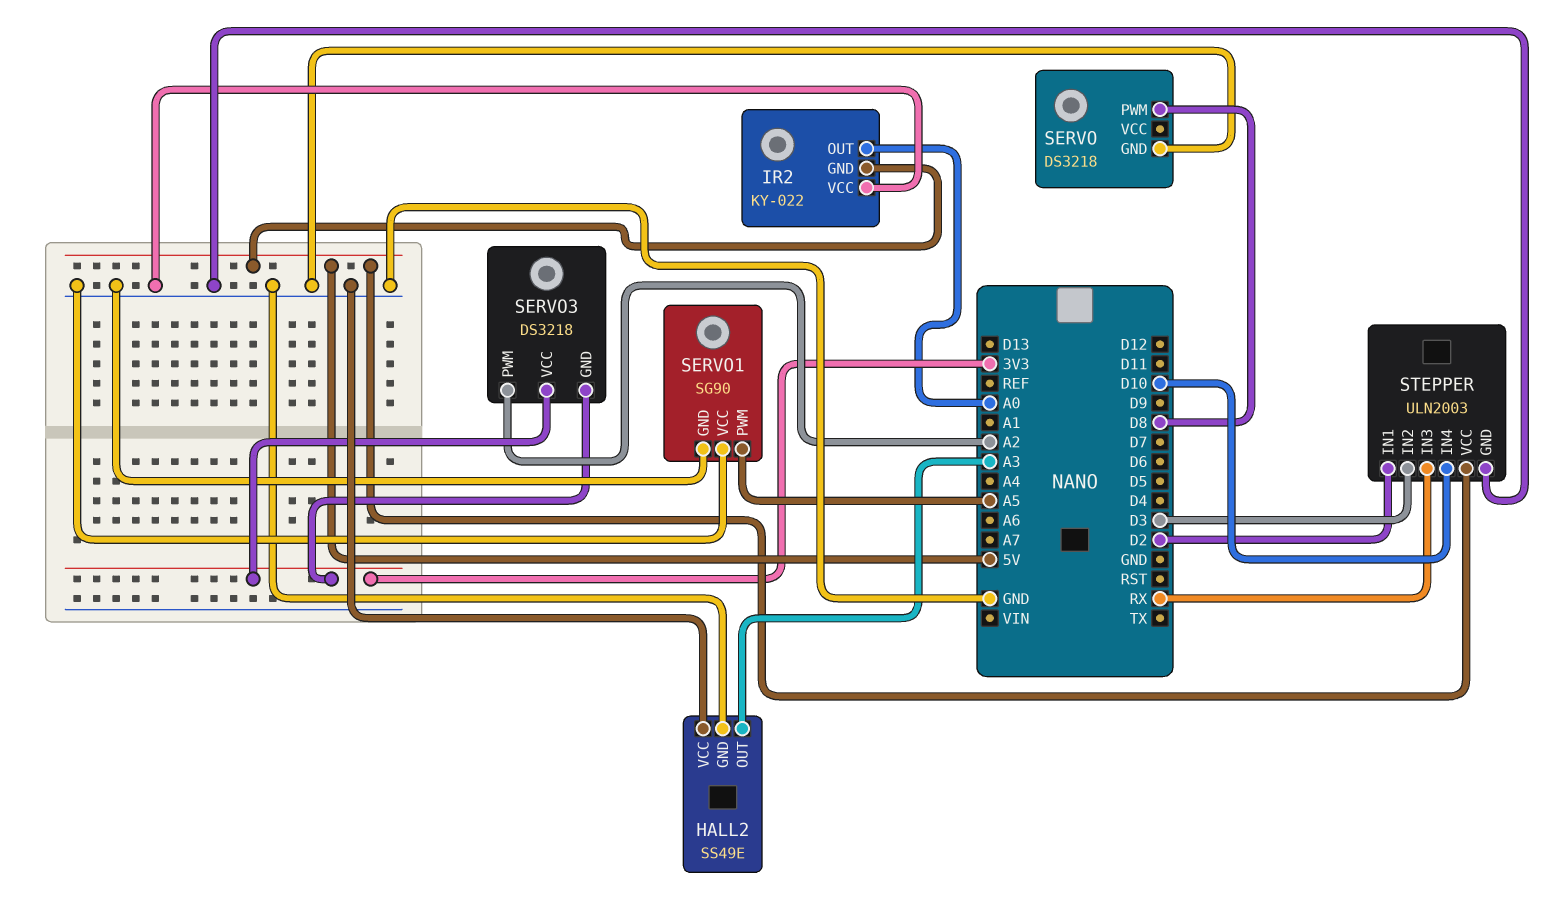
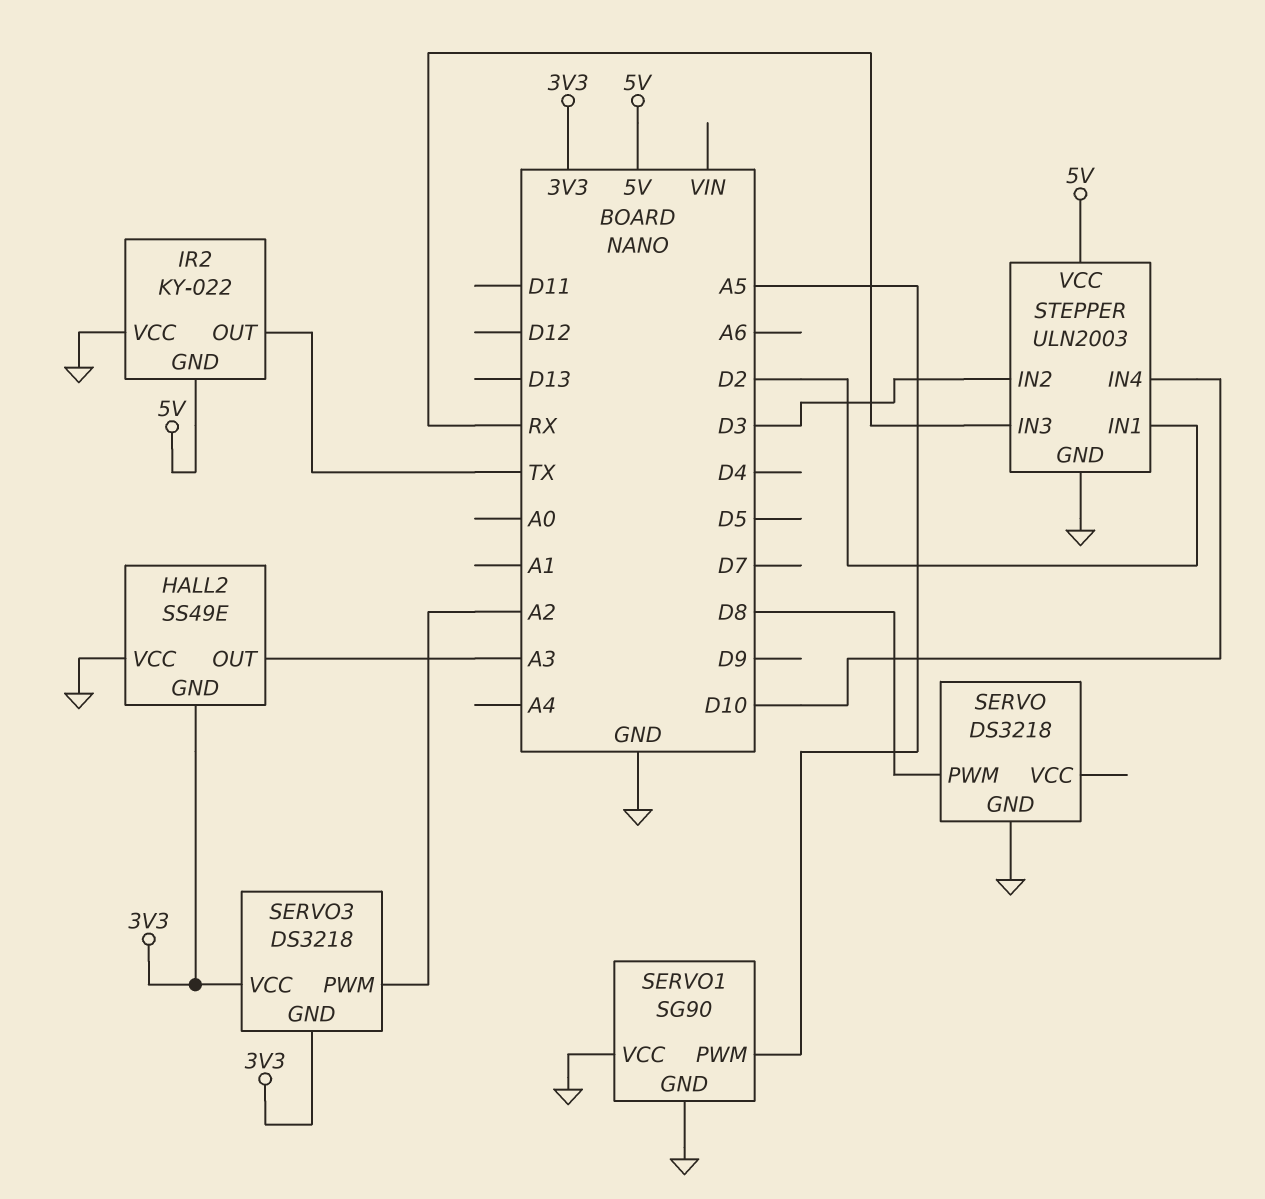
HALL2 pin GND: GND -> 3V3
IR2 pin OUT: A0 -> TX

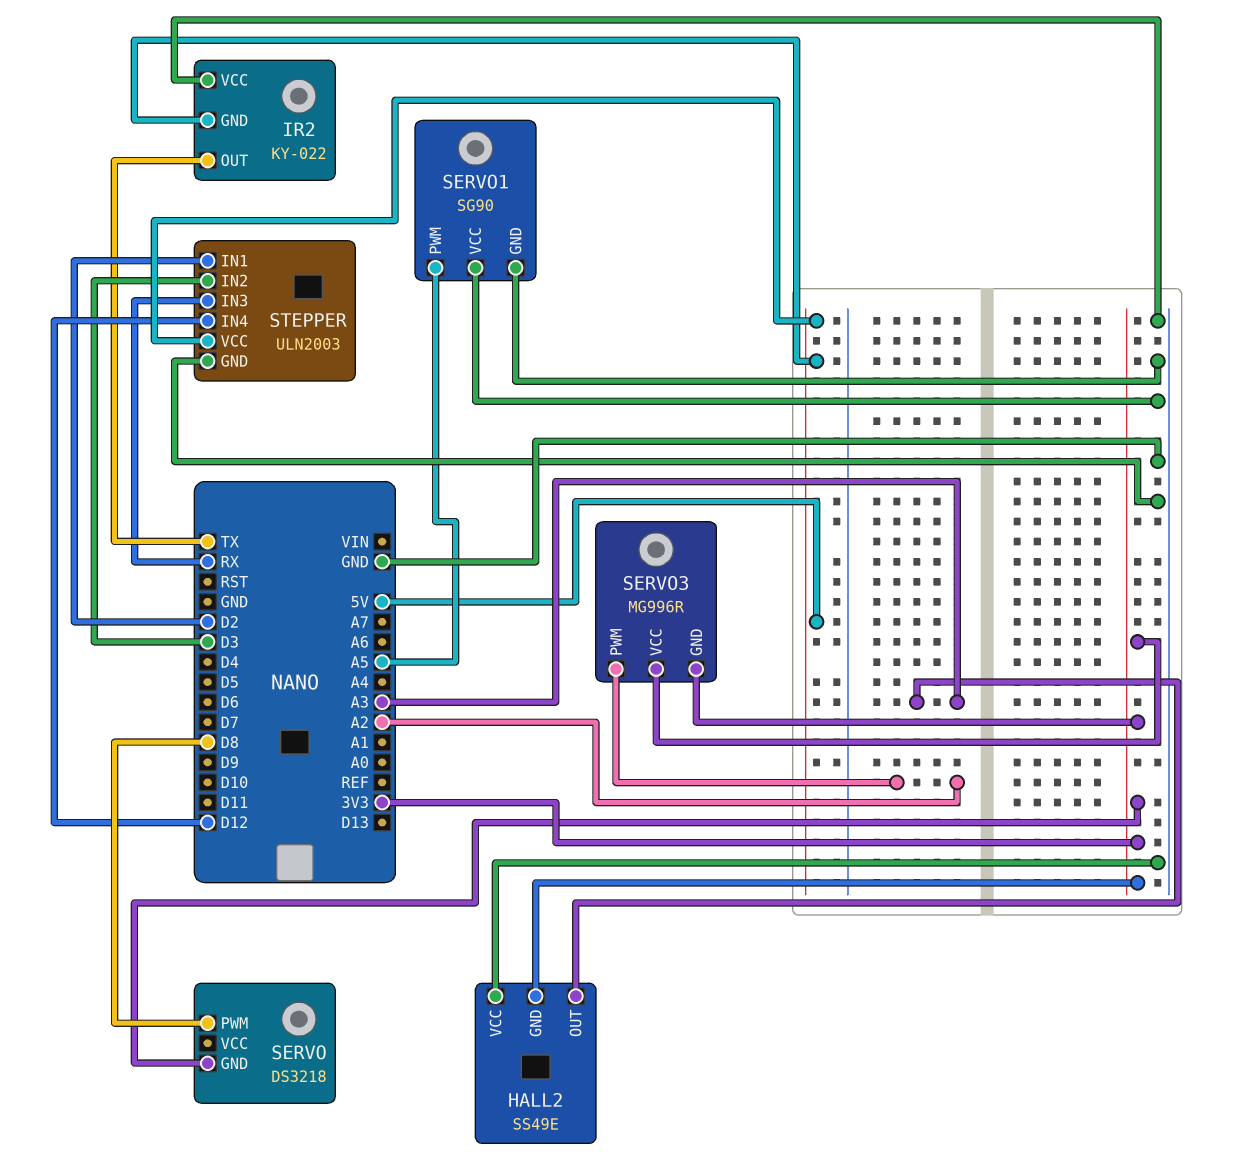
SERVO pin GND: GND -> 3V3
SERVO3: DS3218 -> MG996R
STEPPER pin IN4: D10 -> D12

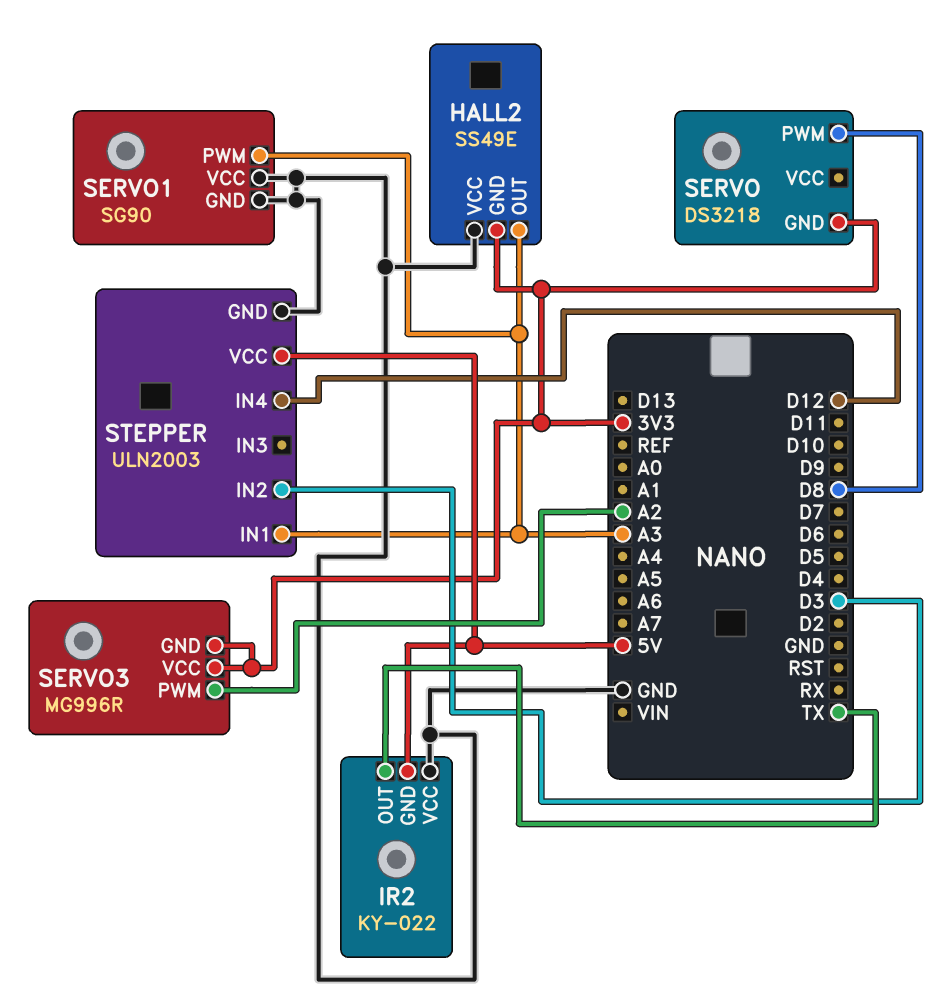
SERVO1 pin PWM: A5 -> A3
STEPPER pin IN1: D2 -> A3
STEPPER pin IN3: RX -> none

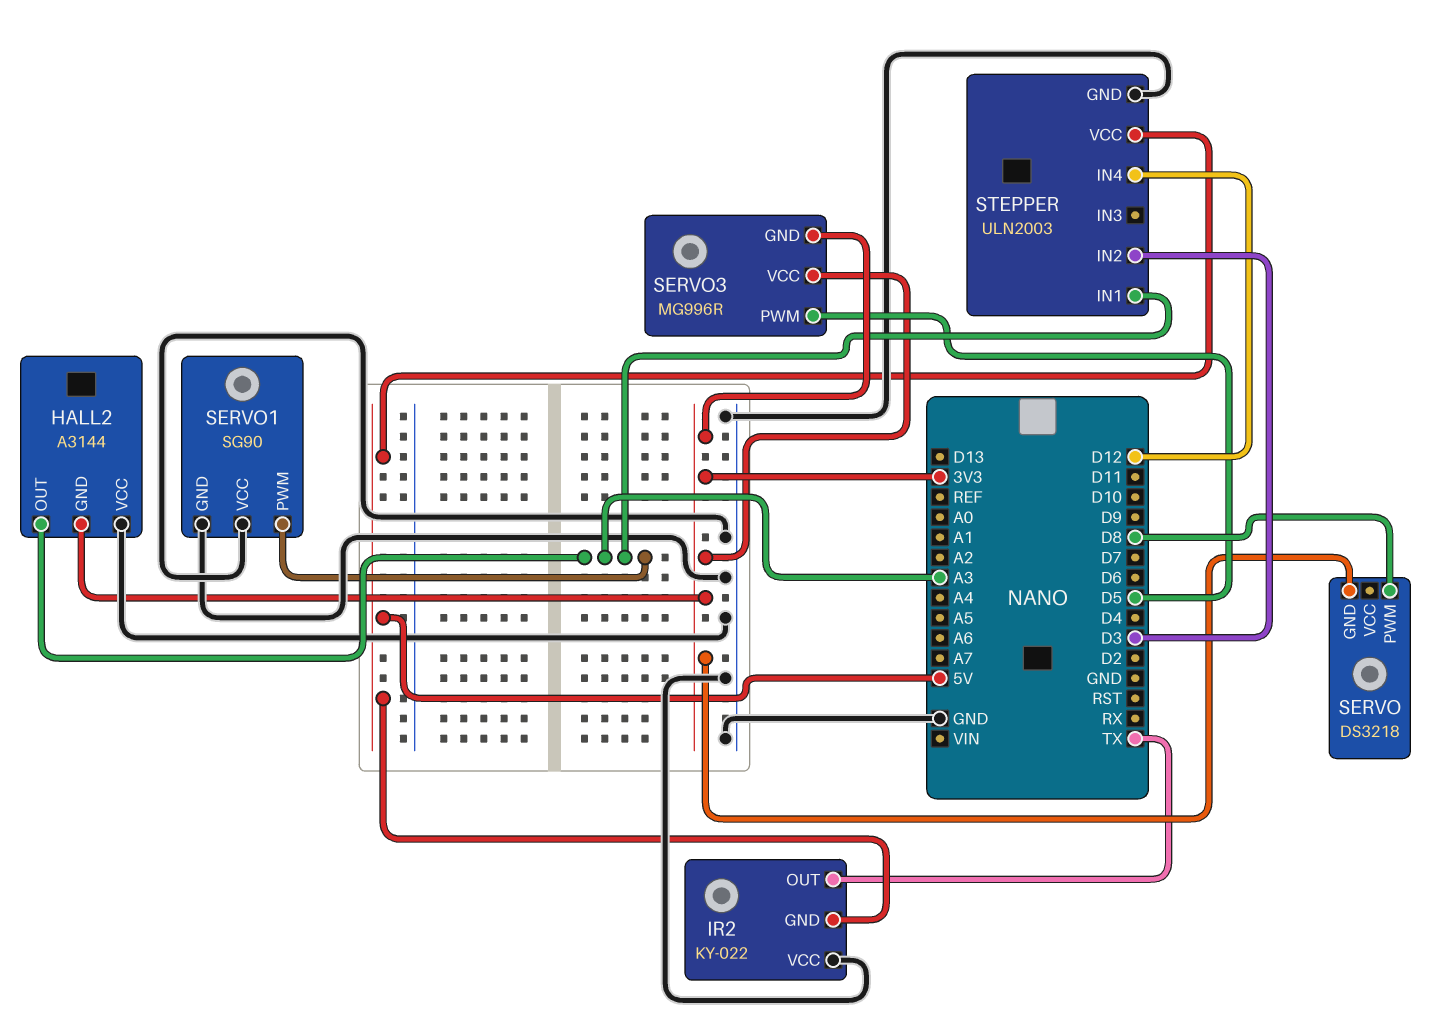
HALL2: SS49E -> A3144
SERVO3 pin PWM: A2 -> D5

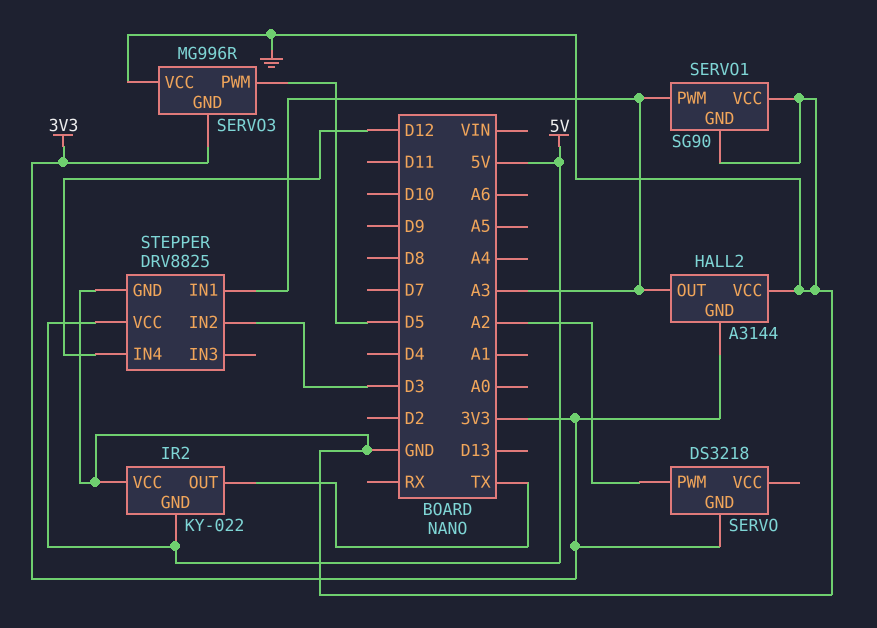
SERVO pin PWM: D8 -> A2
SERVO3 pin VCC: 3V3 -> GND
STEPPER: ULN2003 -> DRV8825

